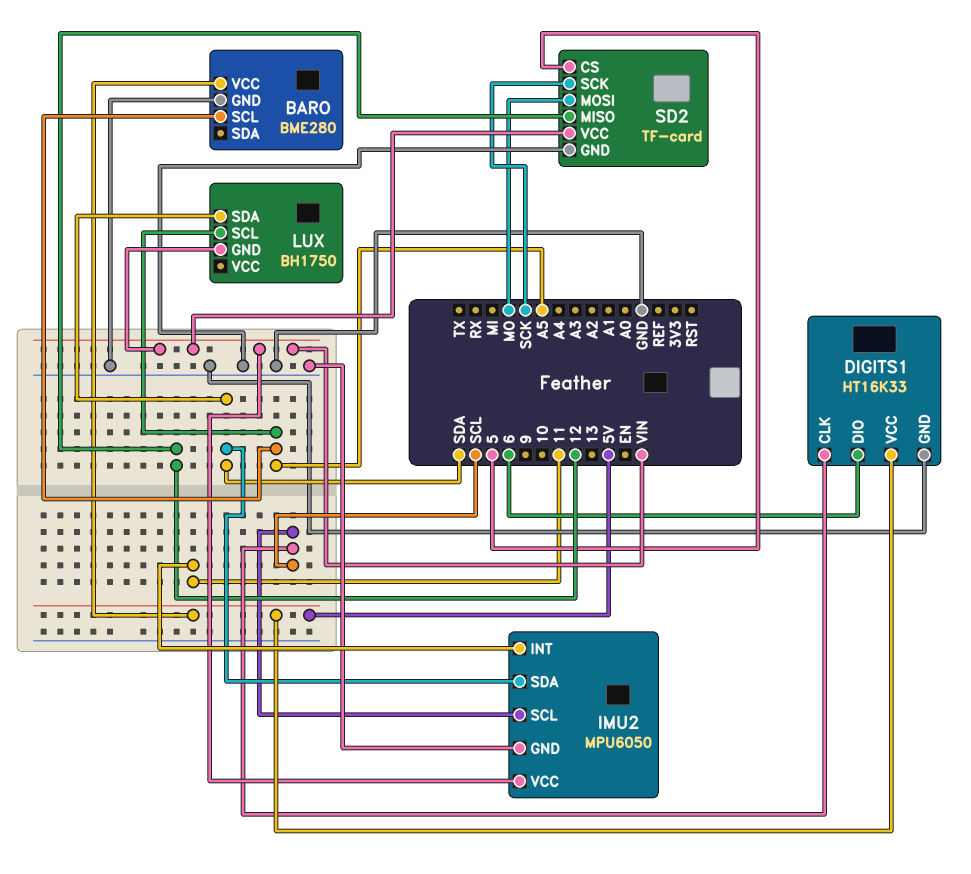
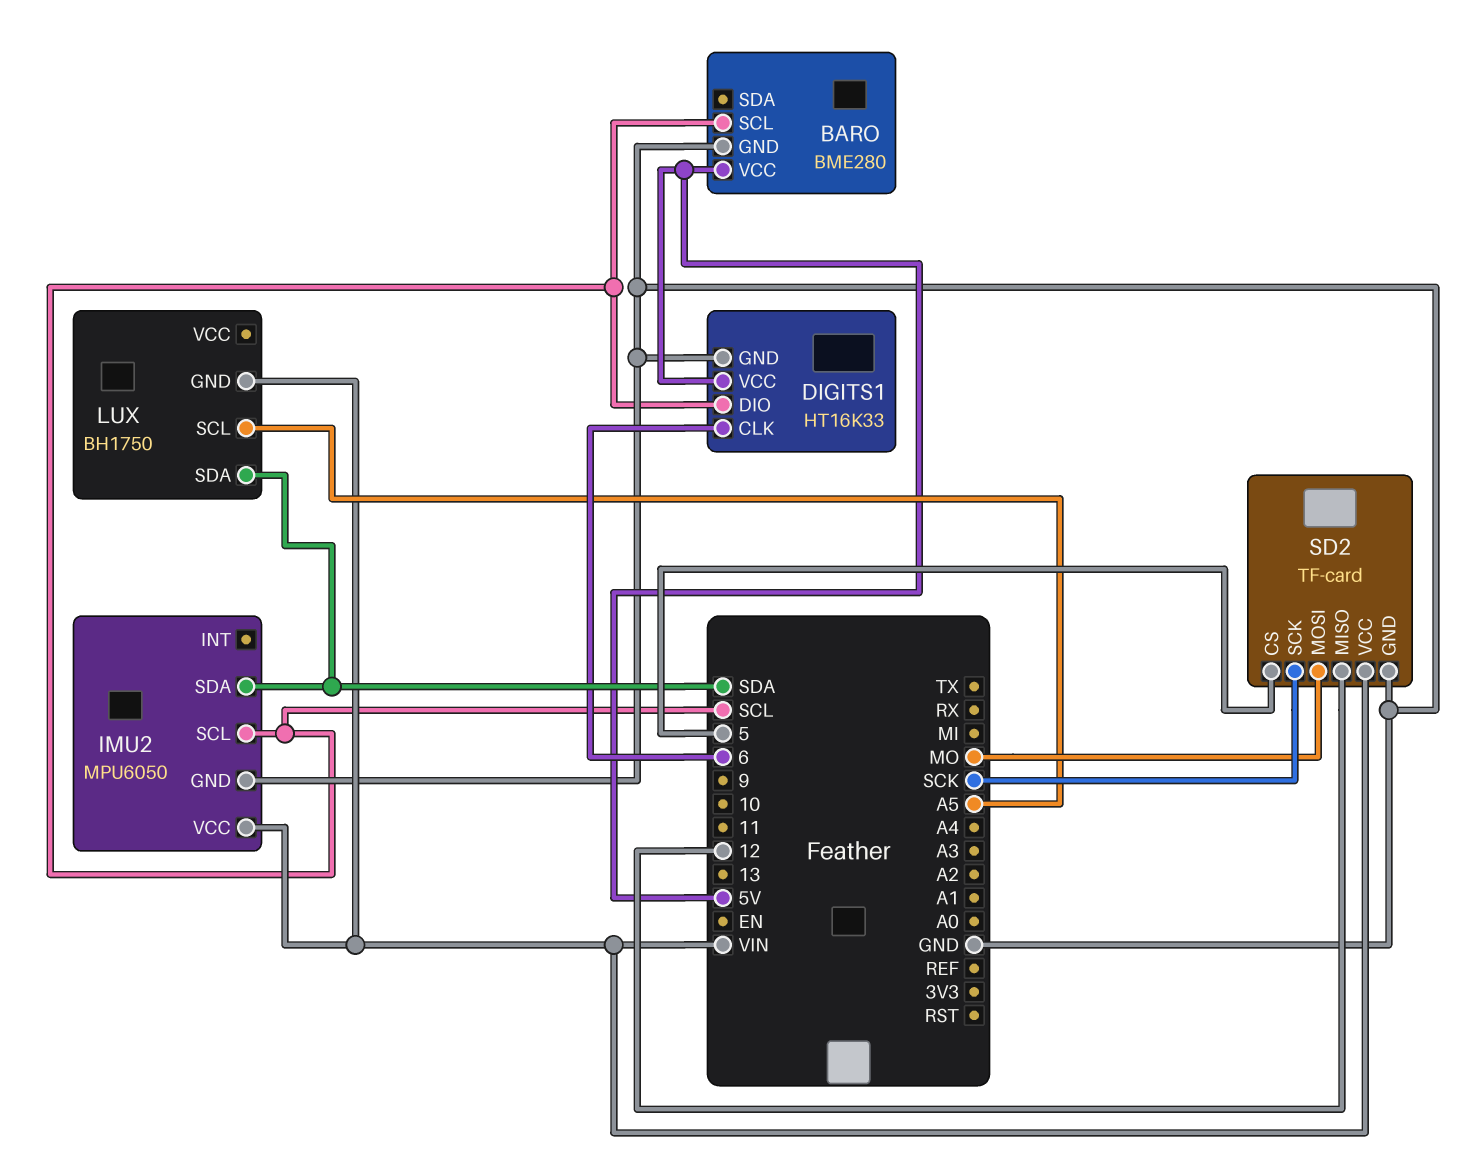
BARO pin SCL: A5 -> SCL
DIGITS1 pin CLK: SCL -> 6
DIGITS1 pin DIO: 6 -> SCL
IMU2 pin INT: 11 -> none

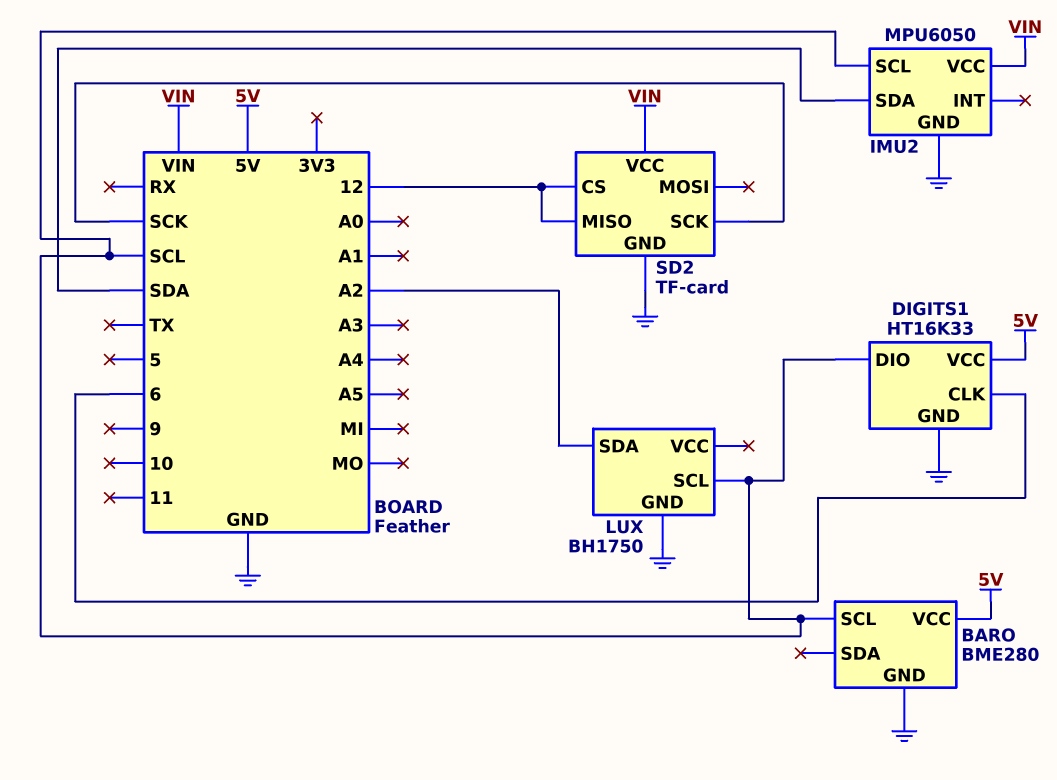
LUX pin GND: VIN -> GND
LUX pin SCL: A5 -> SCL
LUX pin SDA: SDA -> A2
SD2 pin CS: 5 -> 12
SD2 pin MOSI: MO -> none

